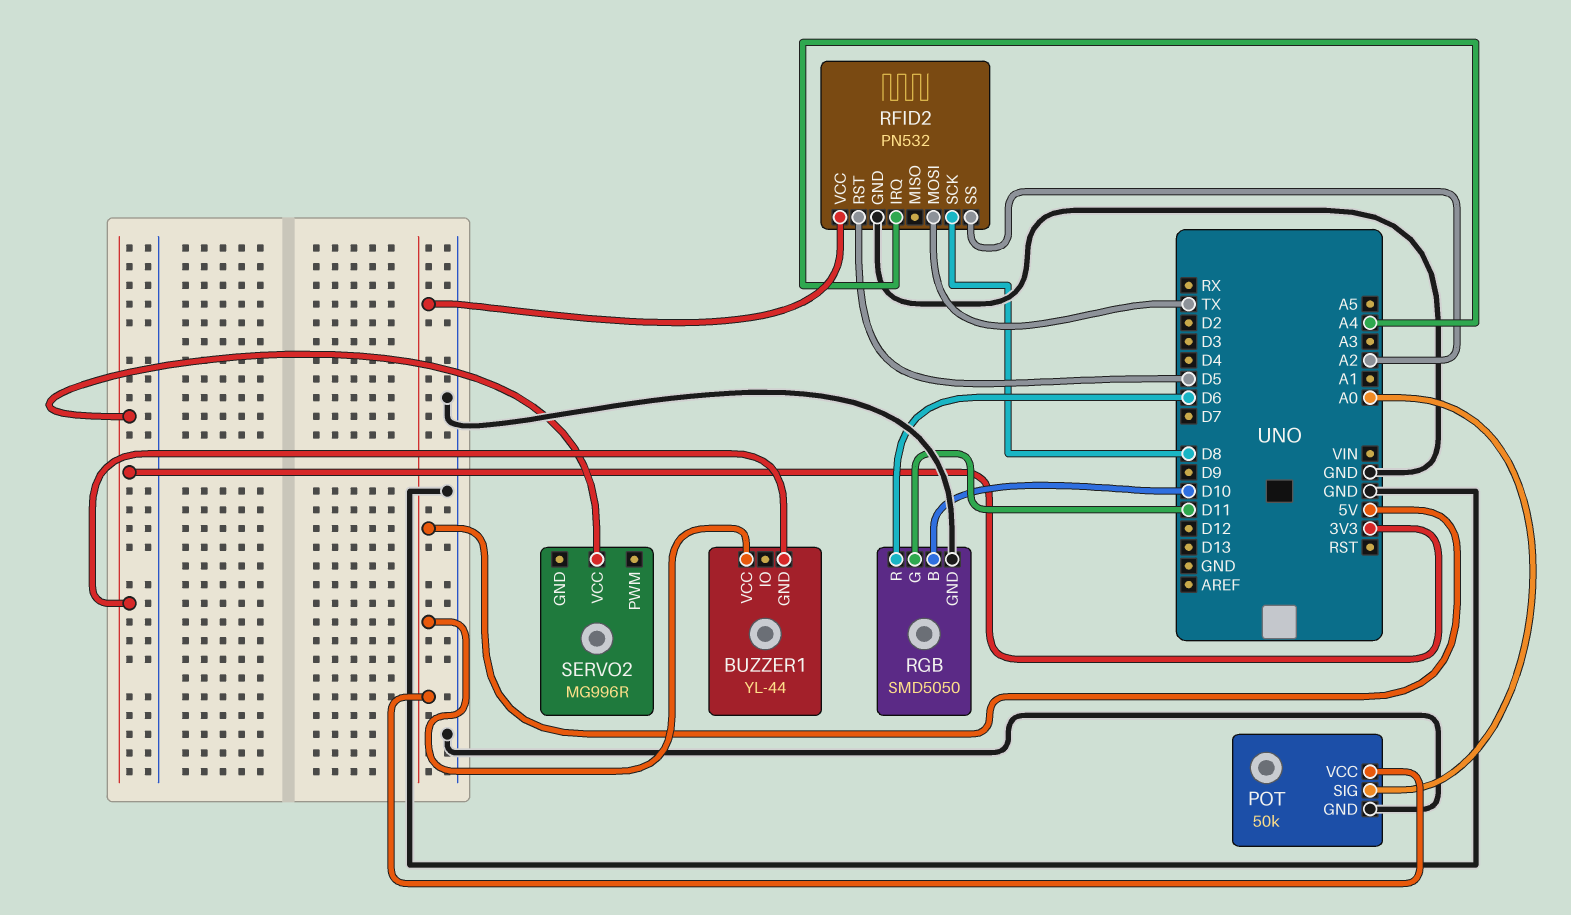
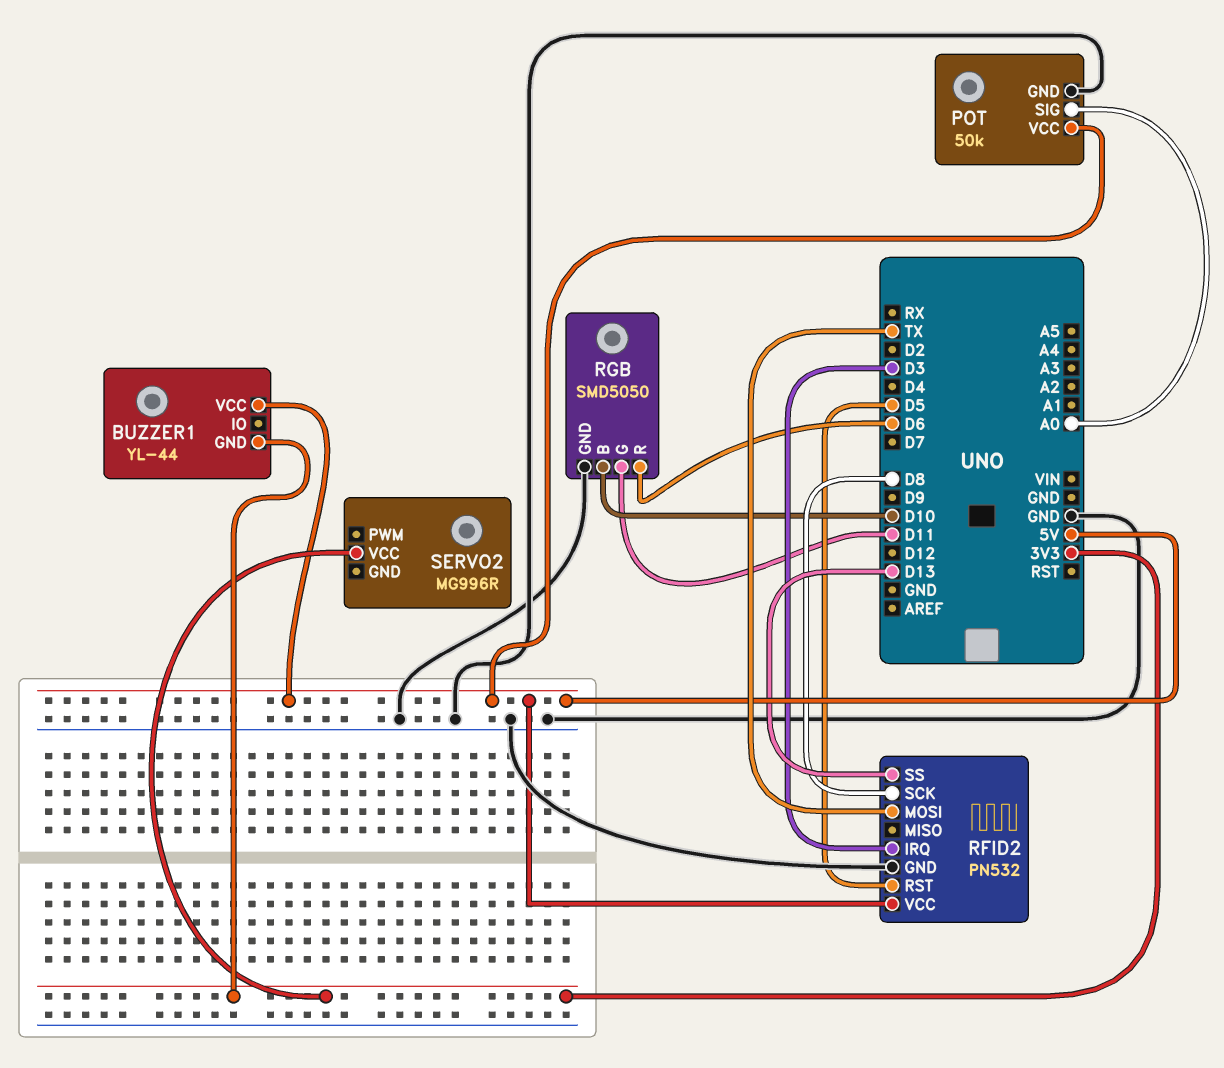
RFID2 pin IRQ: A4 -> D3
RFID2 pin SS: A2 -> D13

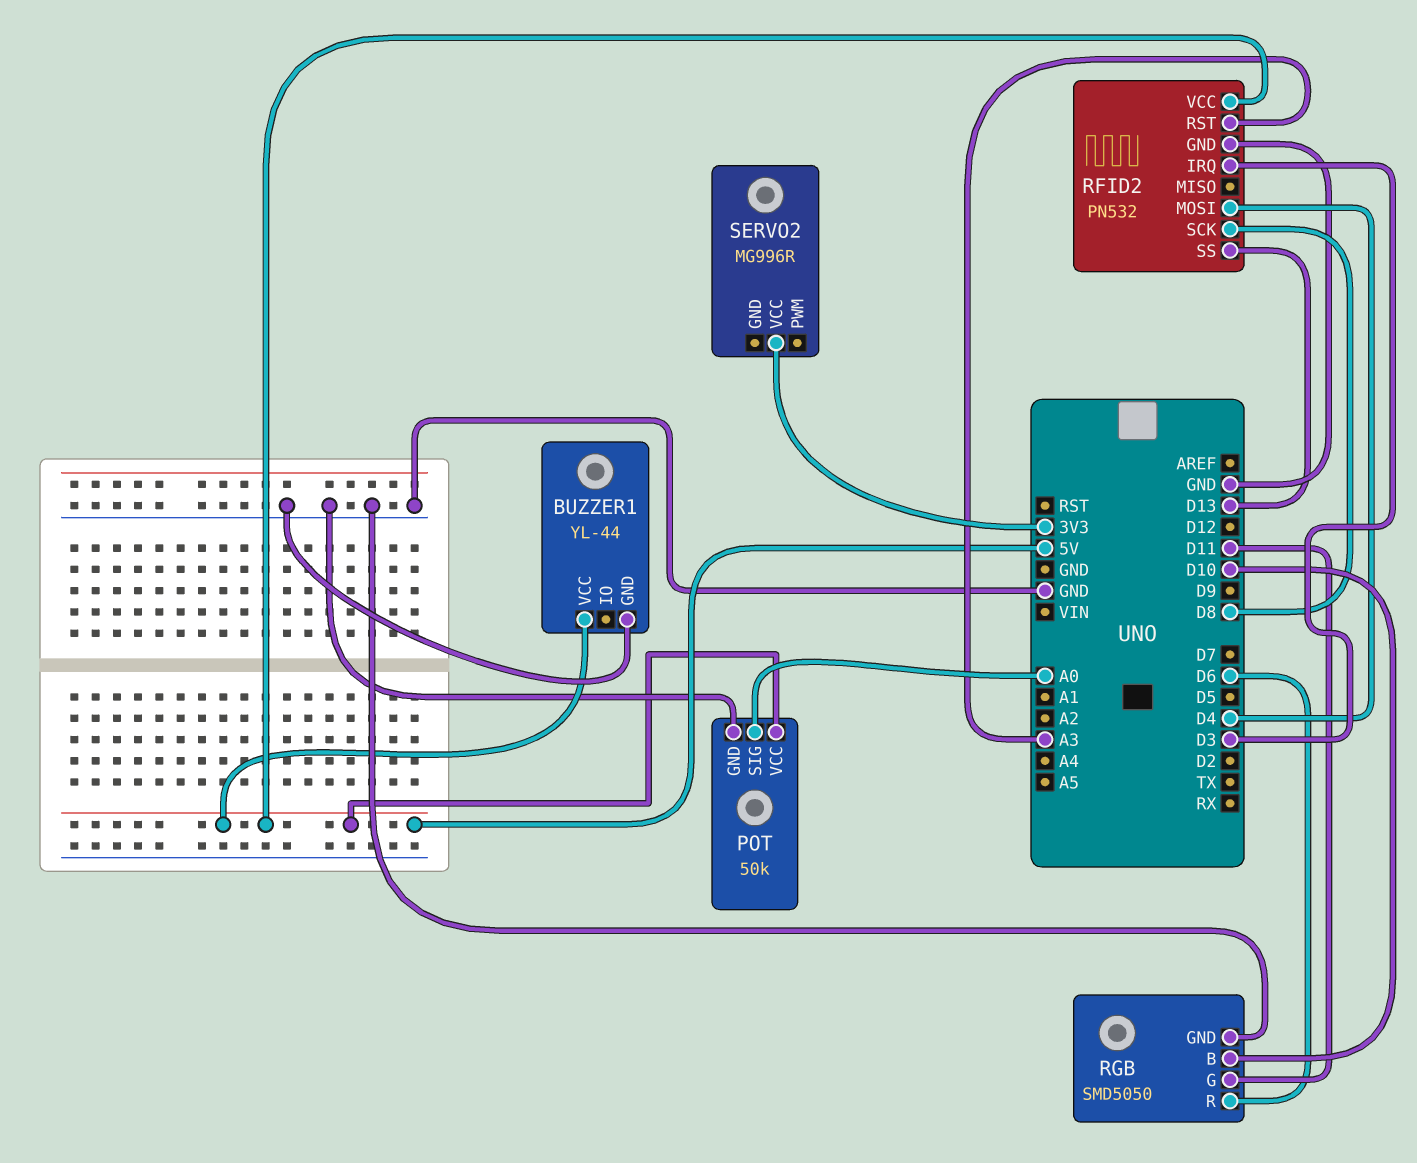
BUZZER1 pin GND: 3V3 -> GND
RFID2 pin MOSI: TX -> D4
RFID2 pin RST: D5 -> A3

